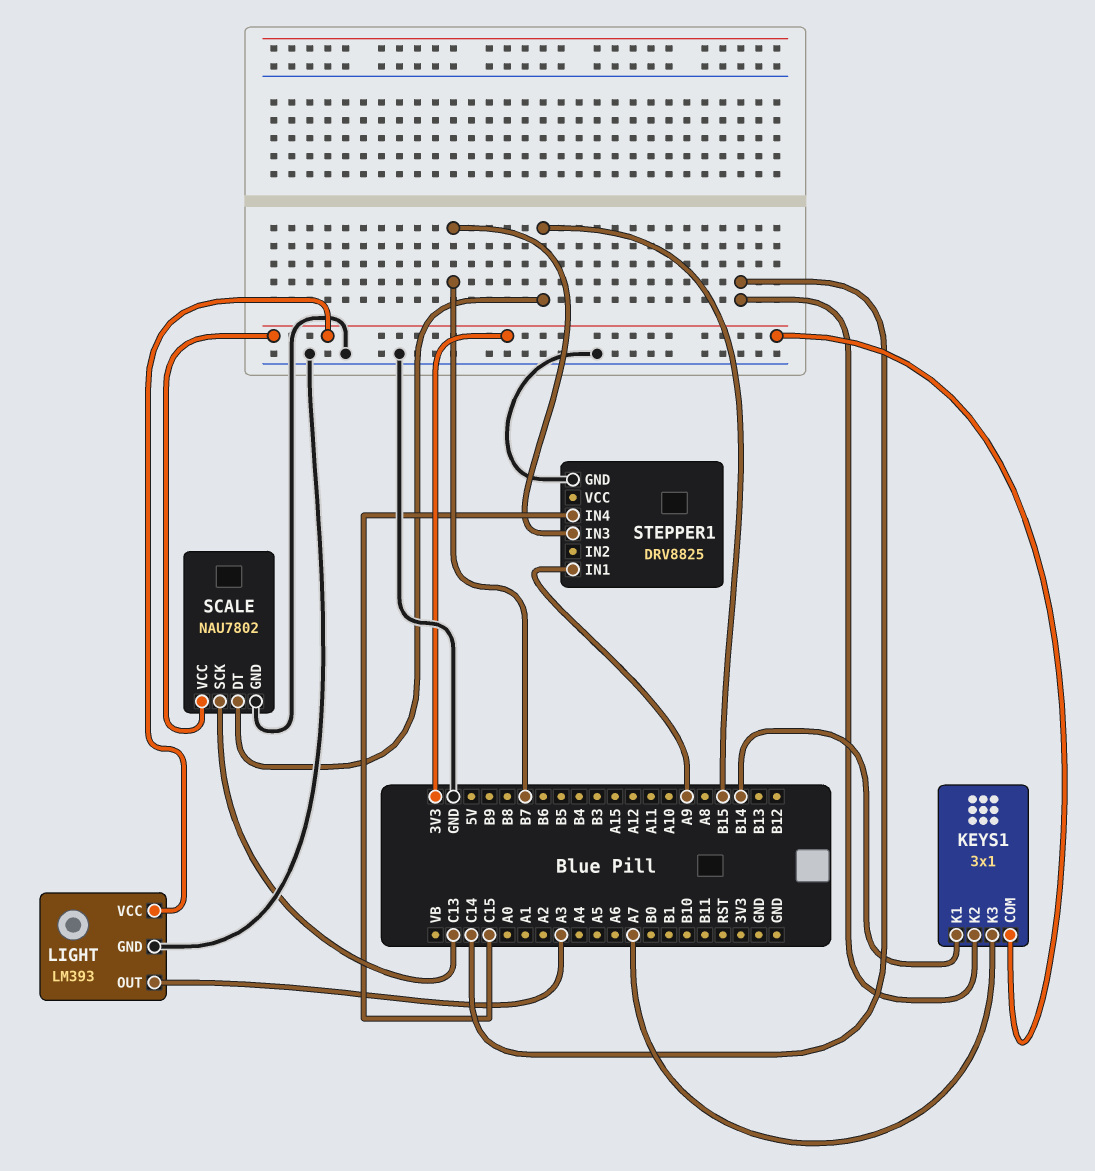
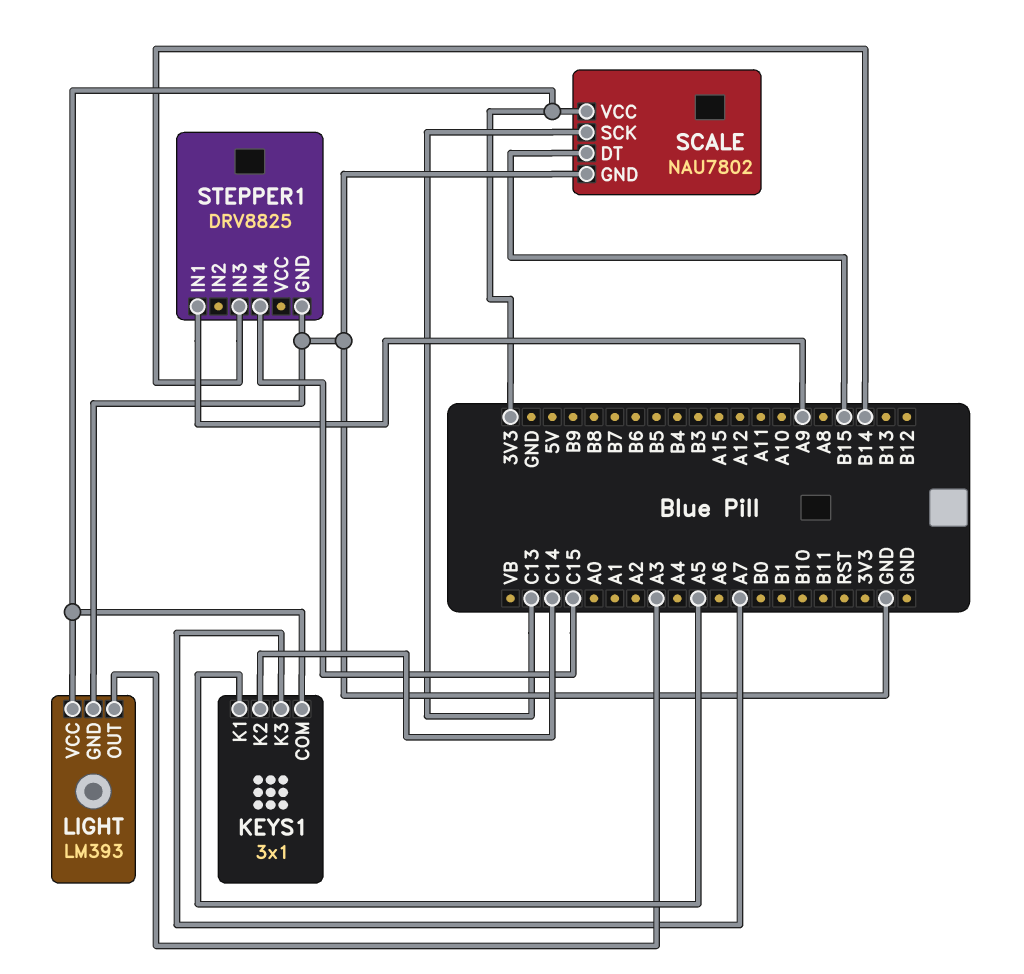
KEYS1 pin K1: B14 -> A5
STEPPER1 pin IN3: B7 -> B14

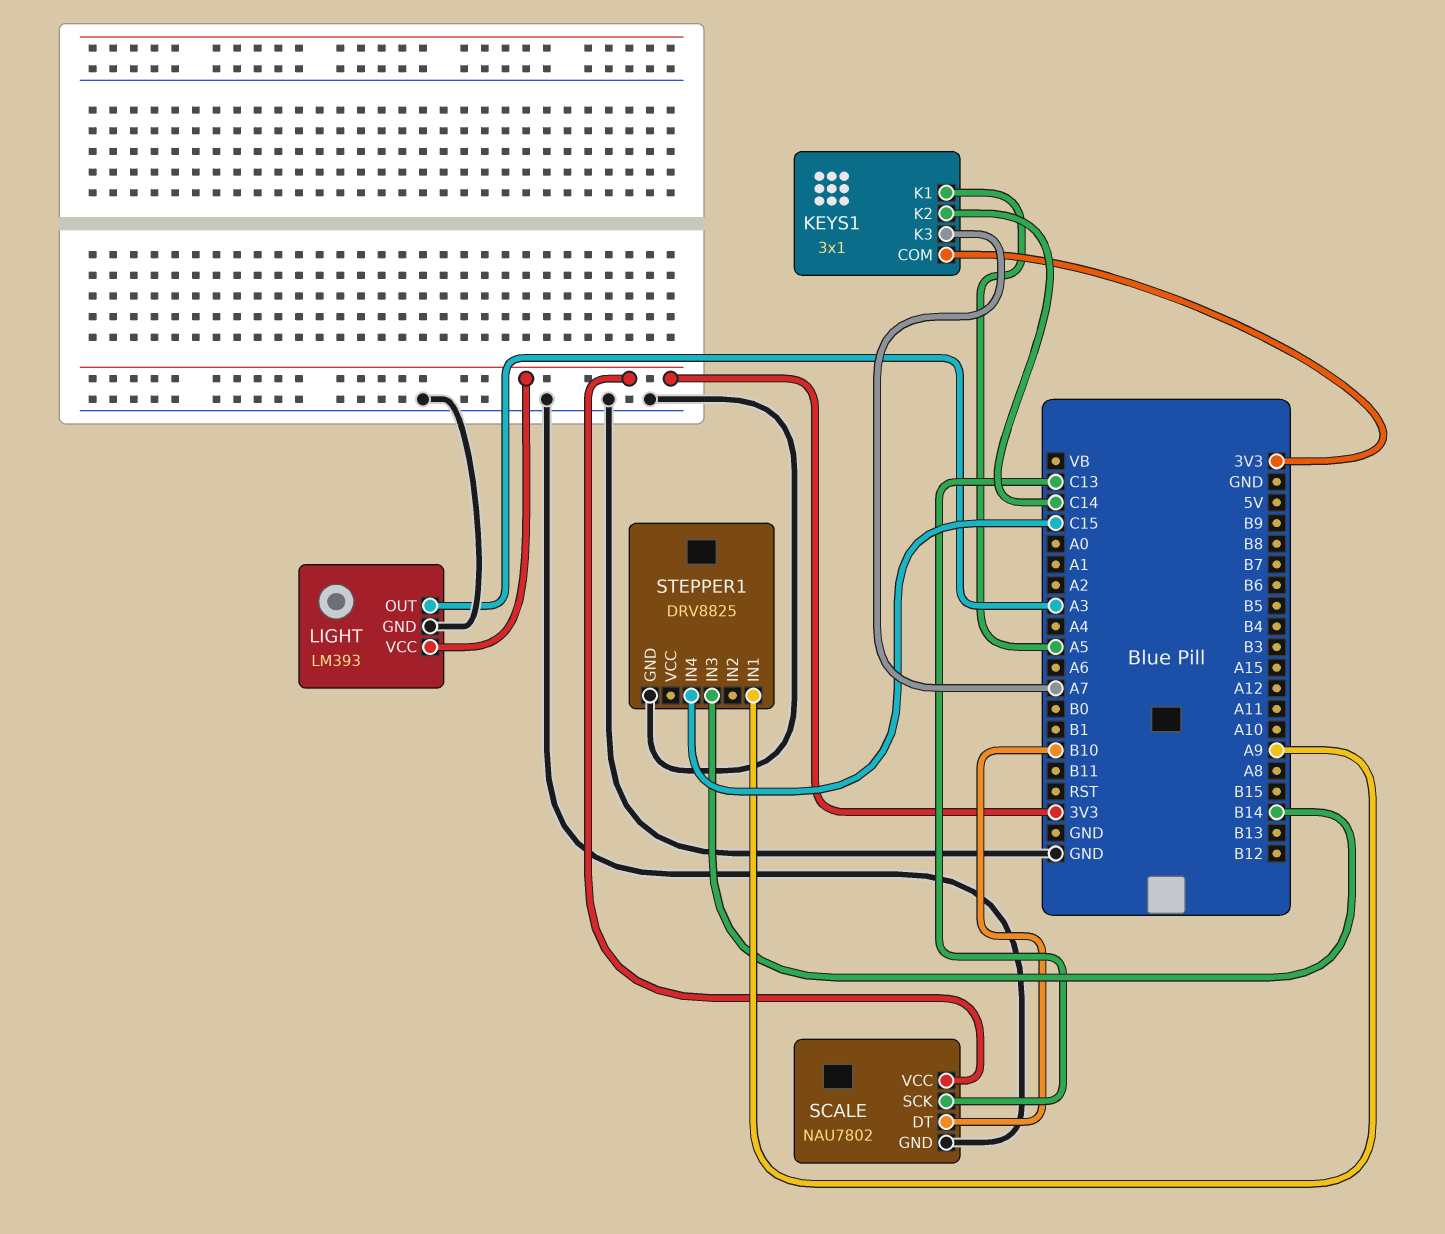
SCALE pin DT: B15 -> B10

